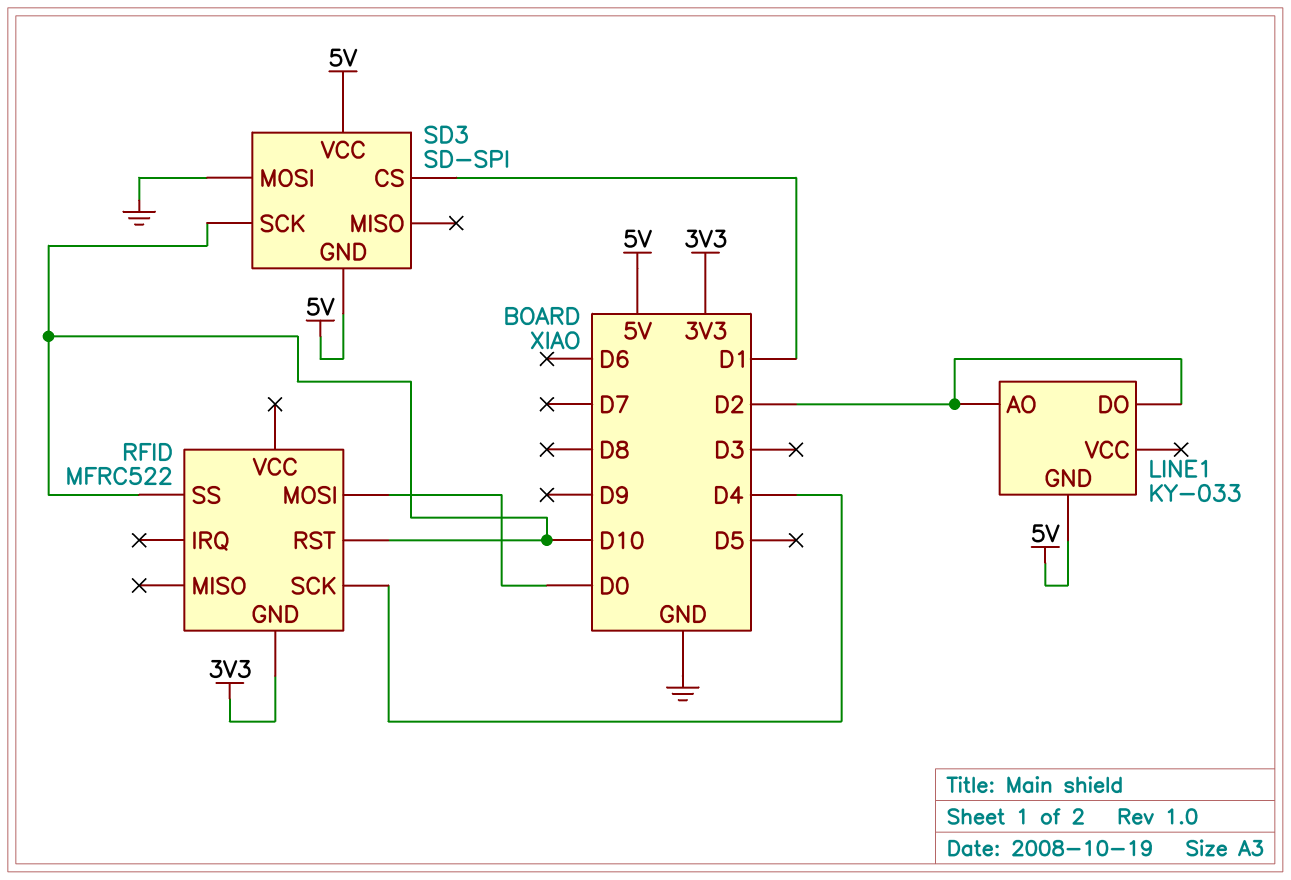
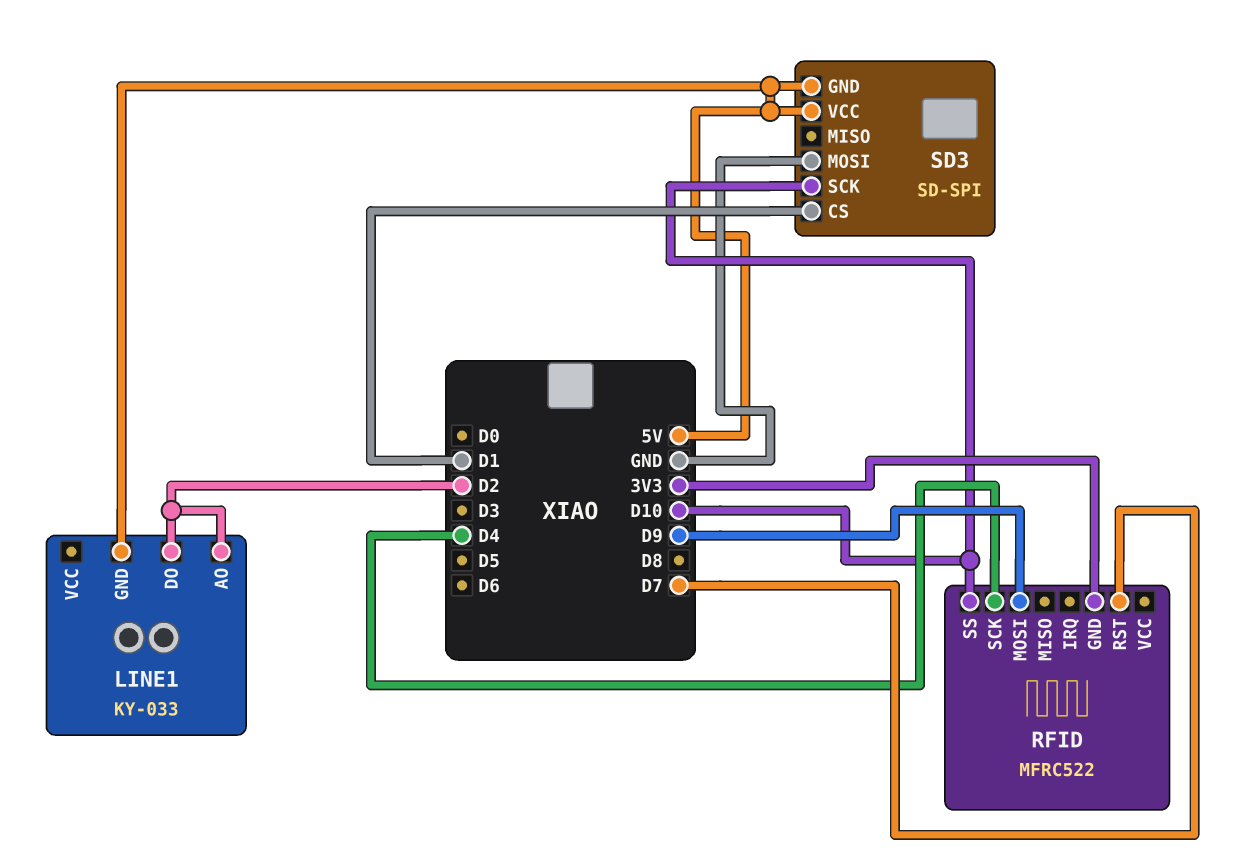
RFID pin MOSI: D0 -> D9
RFID pin RST: D10 -> D7

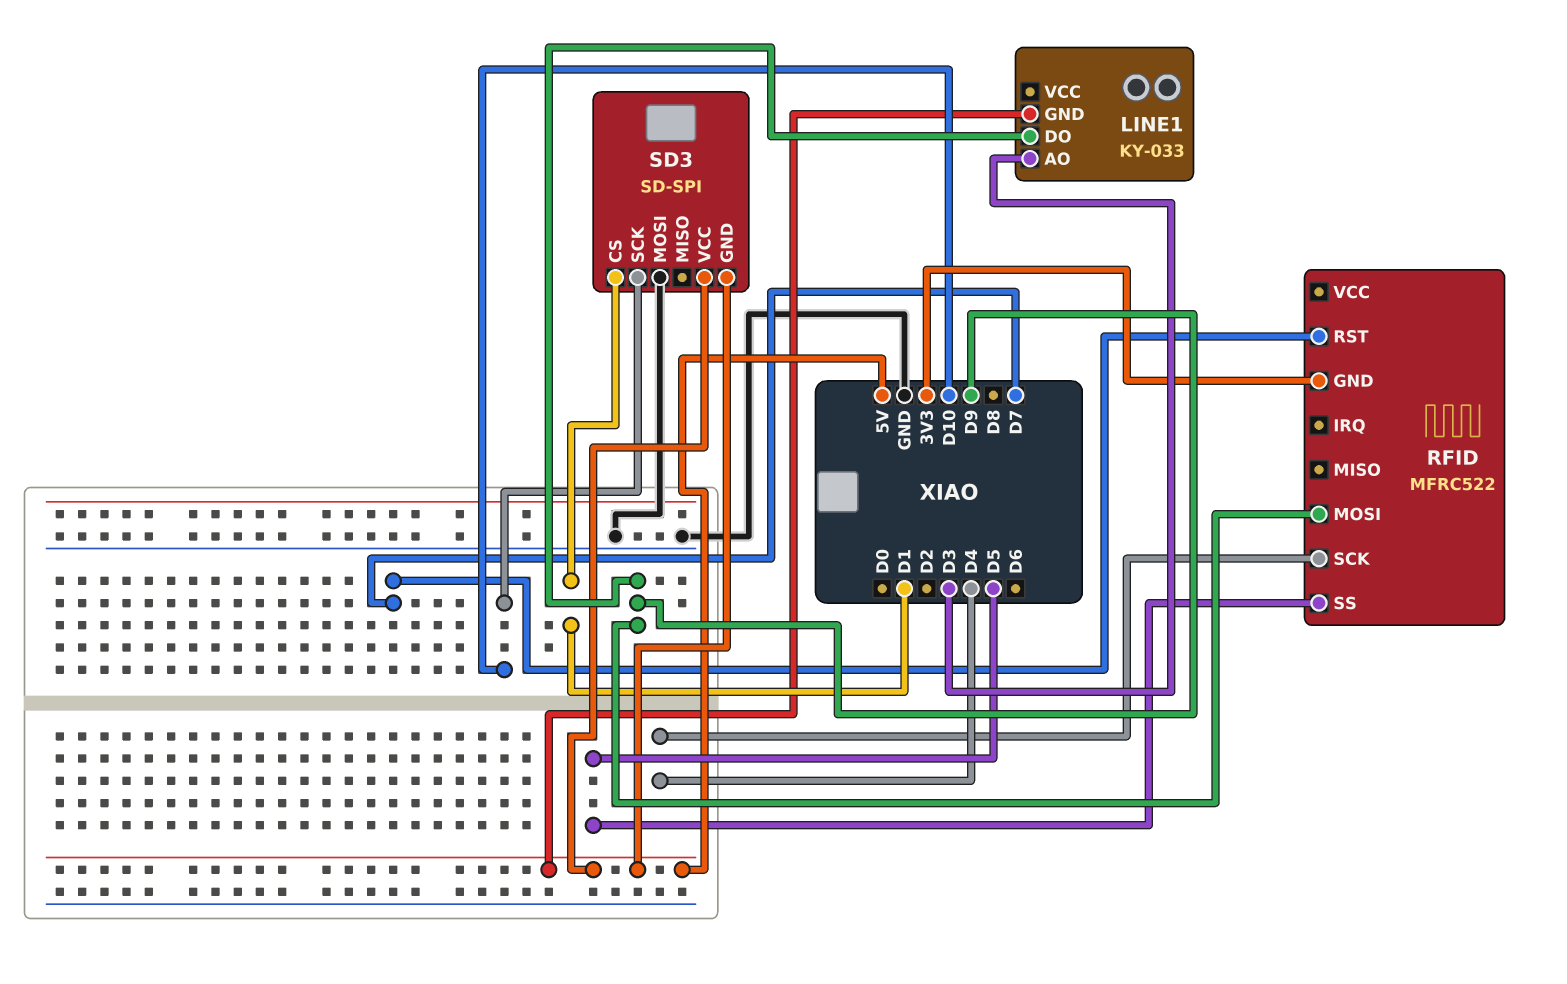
LINE1 pin AO: D2 -> D3
LINE1 pin DO: D2 -> D9
RFID pin SS: D10 -> D5

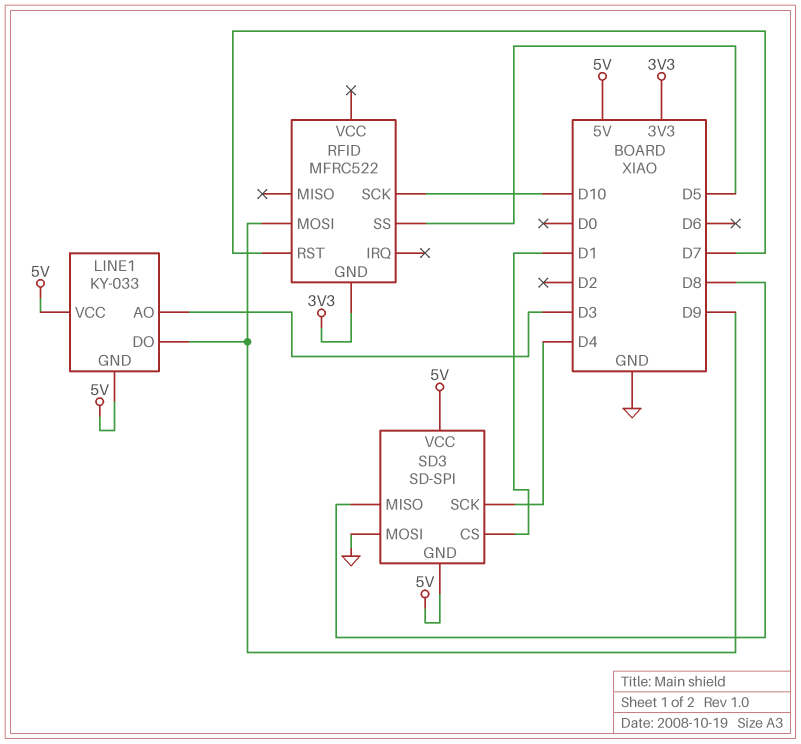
LINE1 pin VCC: none -> 5V
RFID pin SCK: D4 -> D10
SD3 pin MISO: none -> D8
SD3 pin SCK: D10 -> D4

